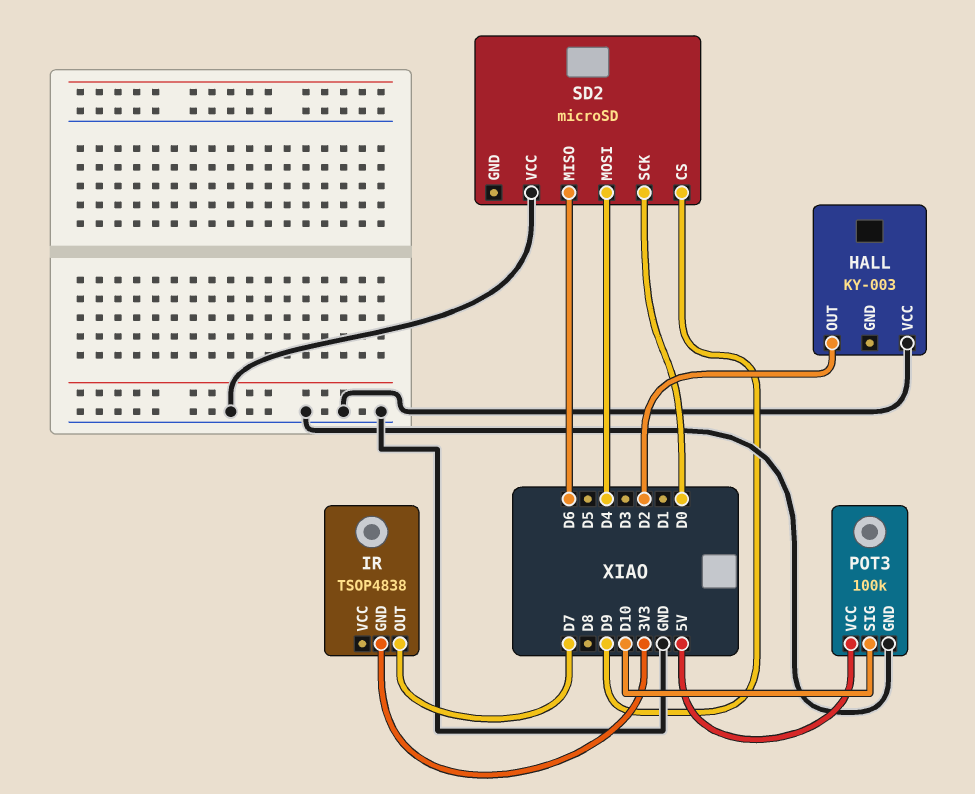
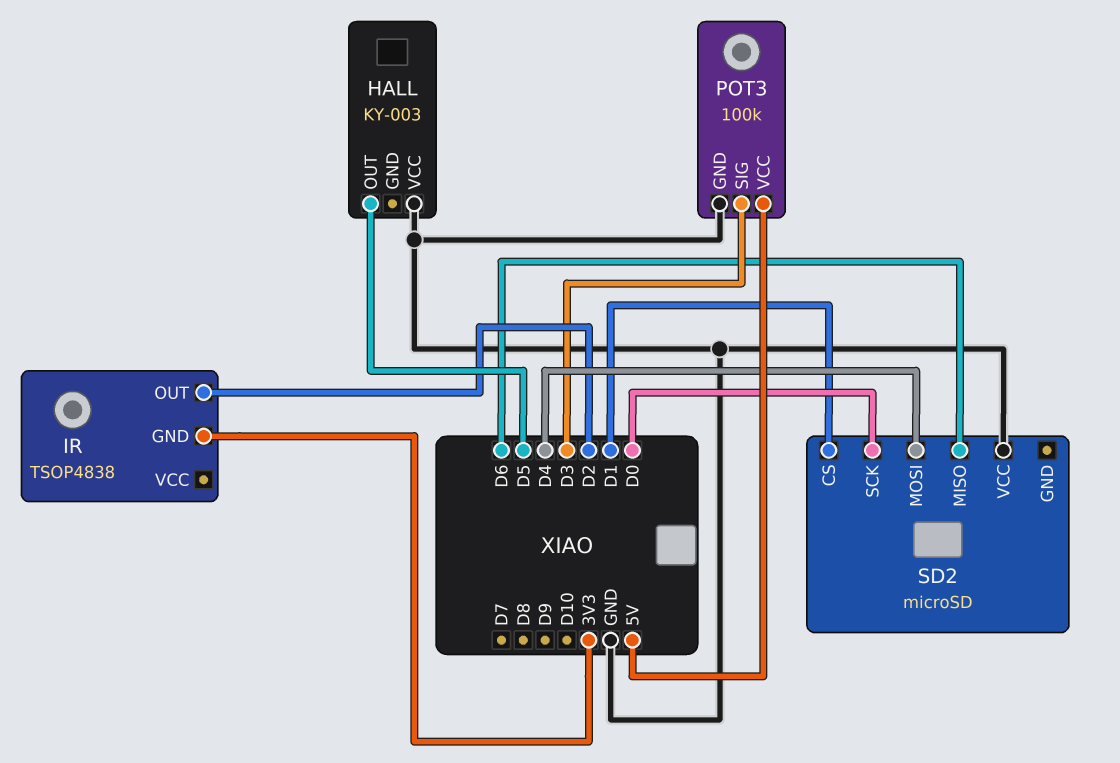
HALL pin OUT: D2 -> D5
IR pin OUT: D7 -> D2
POT3 pin SIG: D10 -> D3
SD2 pin CS: D9 -> D1

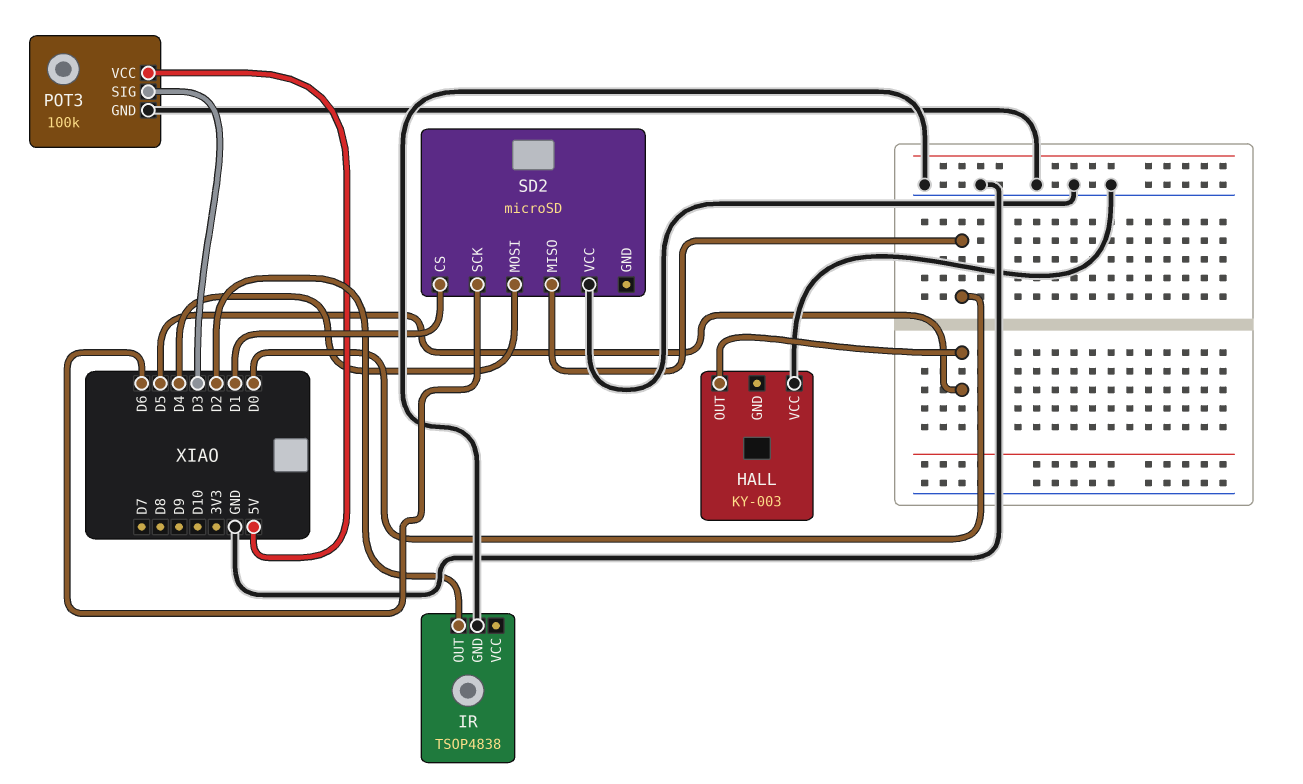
IR pin GND: 3V3 -> GND
SD2 pin MISO: D6 -> D0
SD2 pin SCK: D0 -> D6

